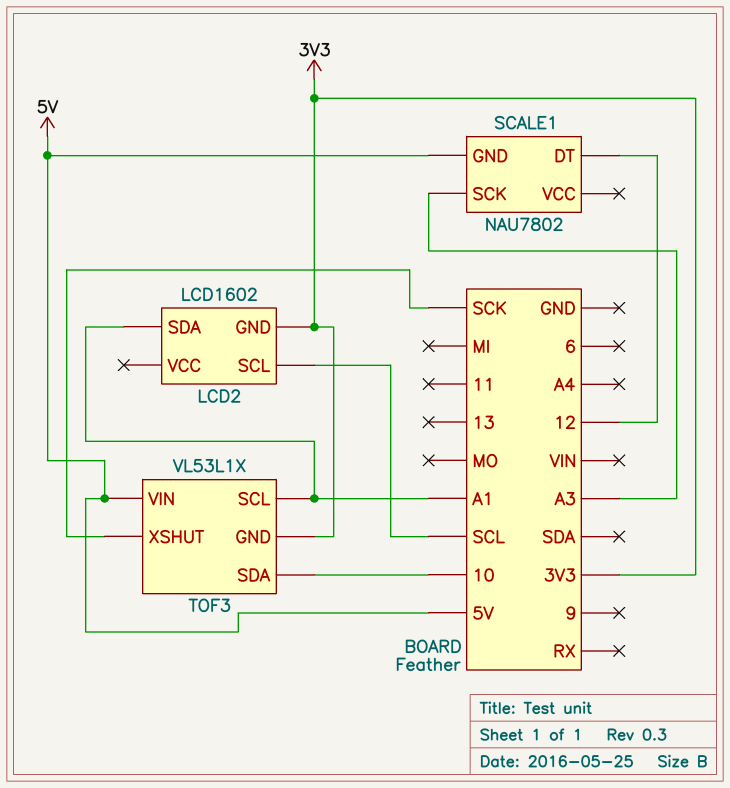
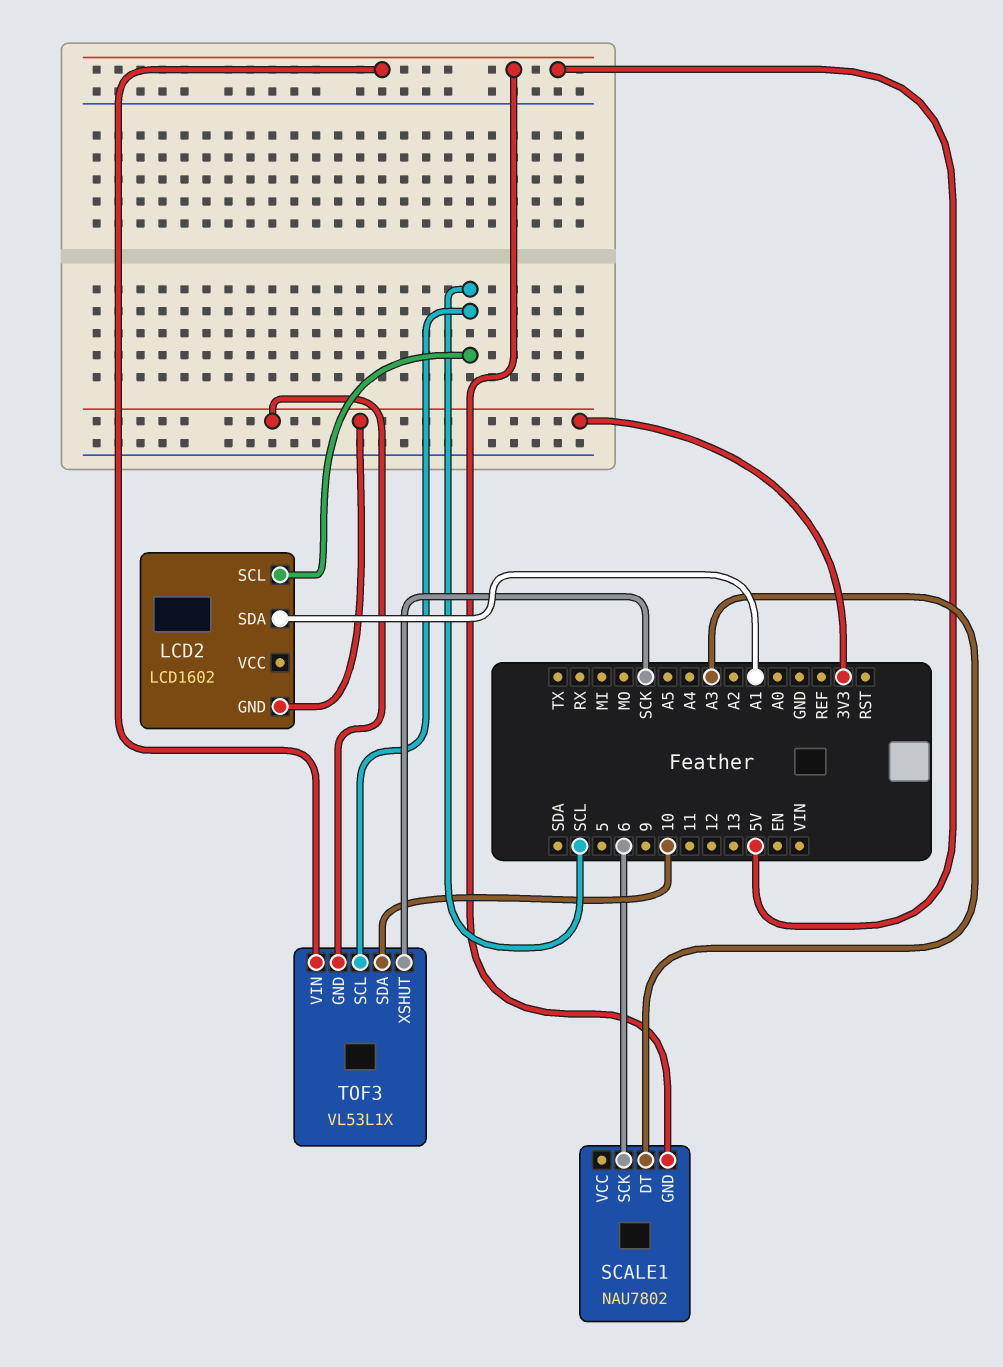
SCALE1 pin DT: 12 -> A3
SCALE1 pin SCK: A3 -> 6
TOF3 pin SCL: A1 -> SCL

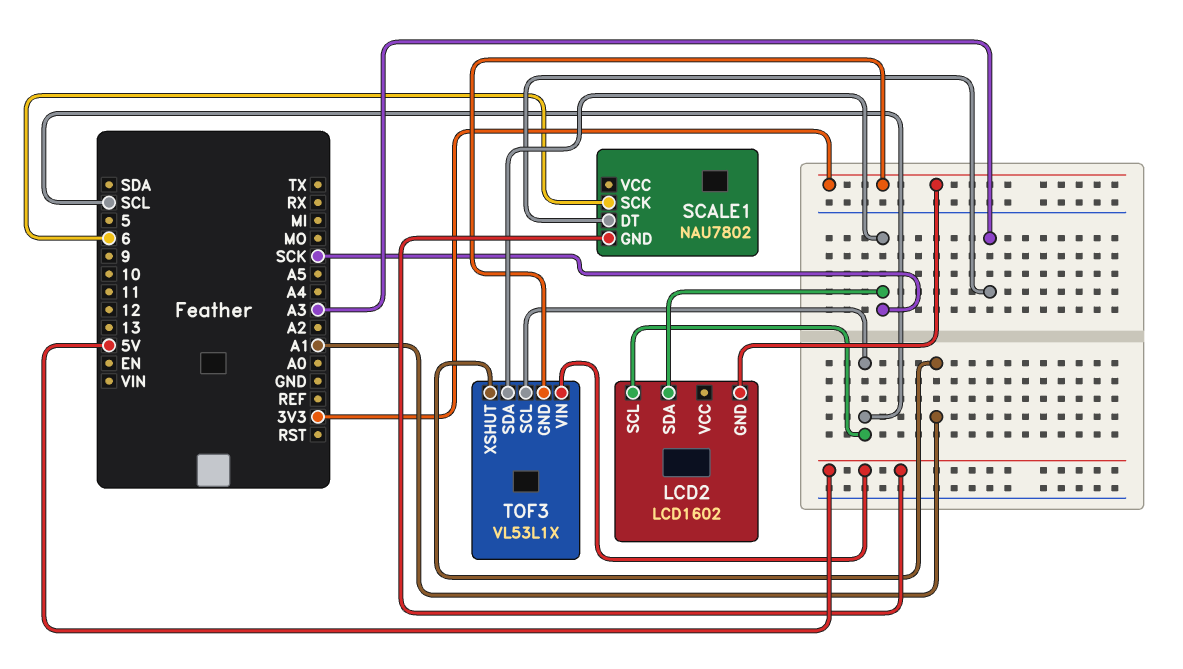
LCD2 pin SDA: A1 -> SCK
TOF3 pin SDA: 10 -> SCK
TOF3 pin XSHUT: SCK -> A1

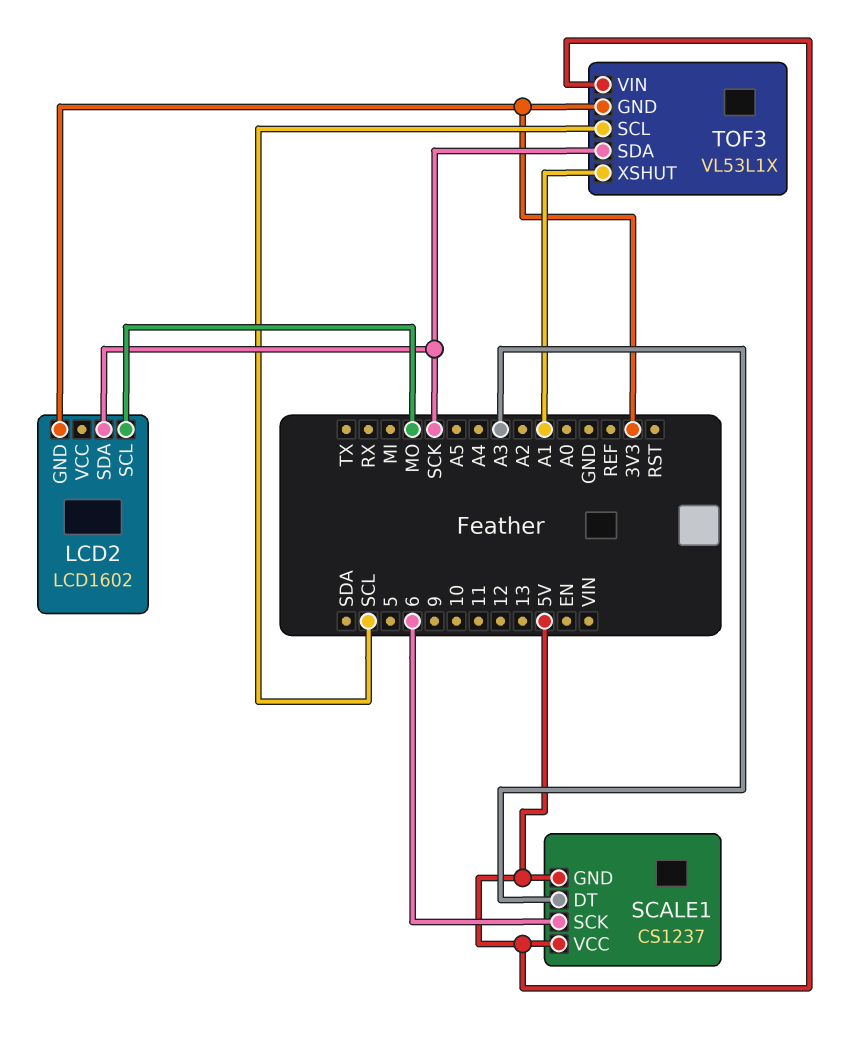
LCD2 pin SCL: SCL -> MO
SCALE1: NAU7802 -> CS1237
SCALE1 pin VCC: none -> 5V

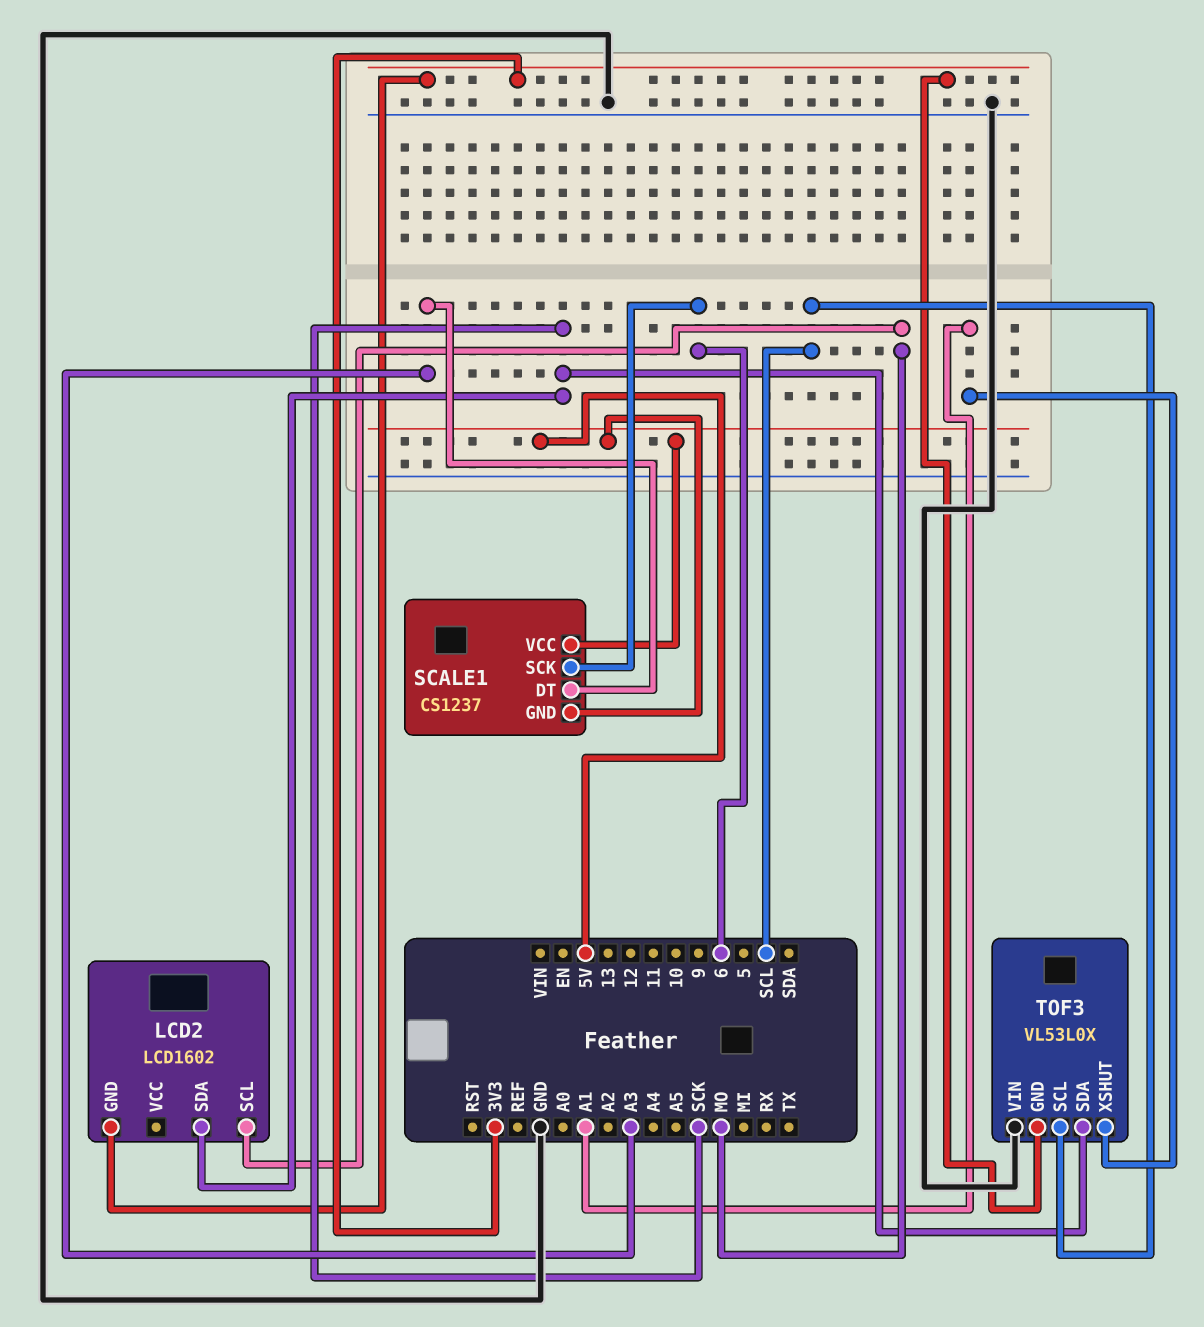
TOF3: VL53L1X -> VL53L0X
TOF3 pin VIN: 5V -> GND

